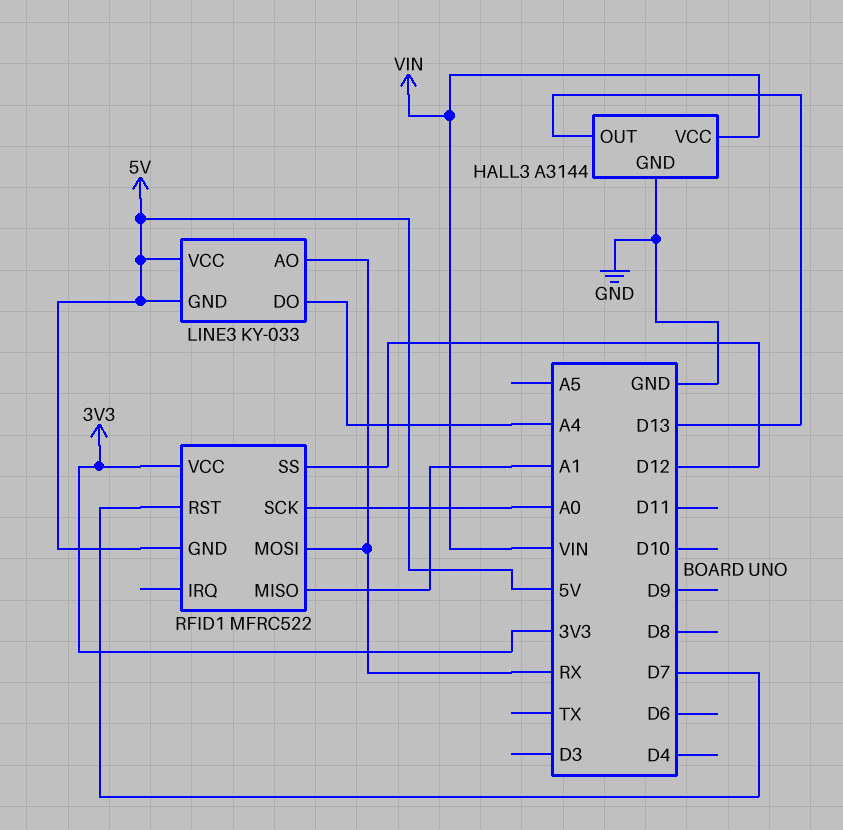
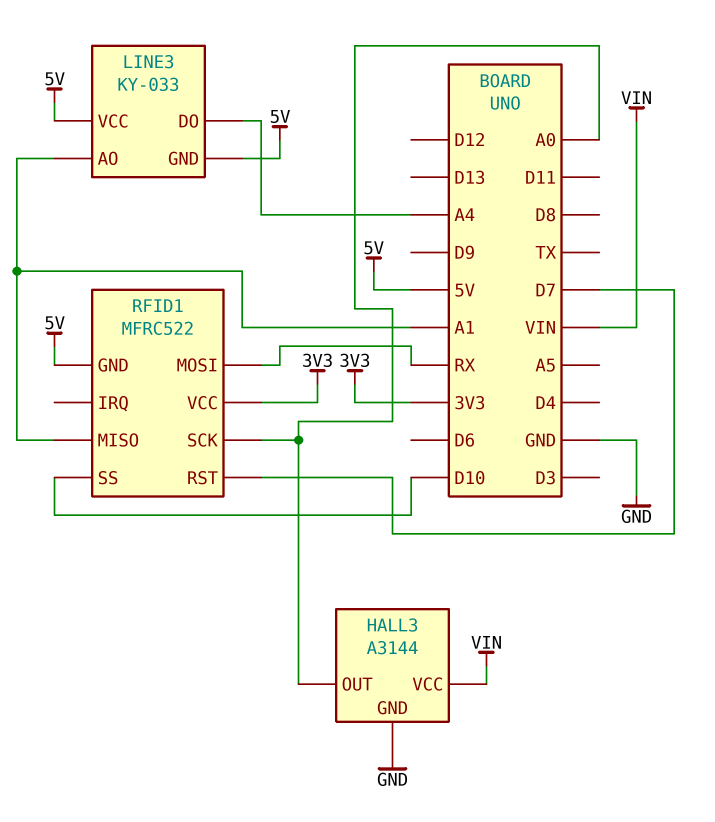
HALL3 pin OUT: D13 -> A0
LINE3 pin AO: RX -> A1
RFID1 pin SS: D12 -> D10

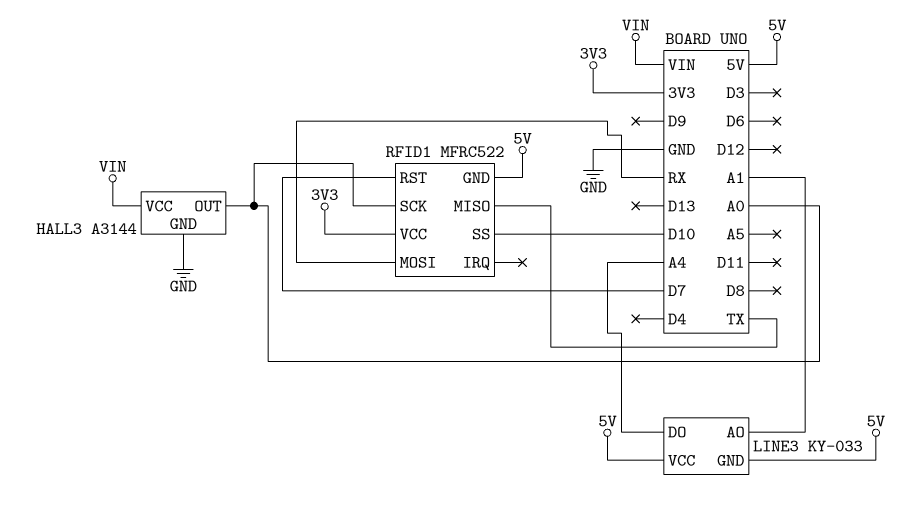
RFID1 pin MISO: A1 -> TX

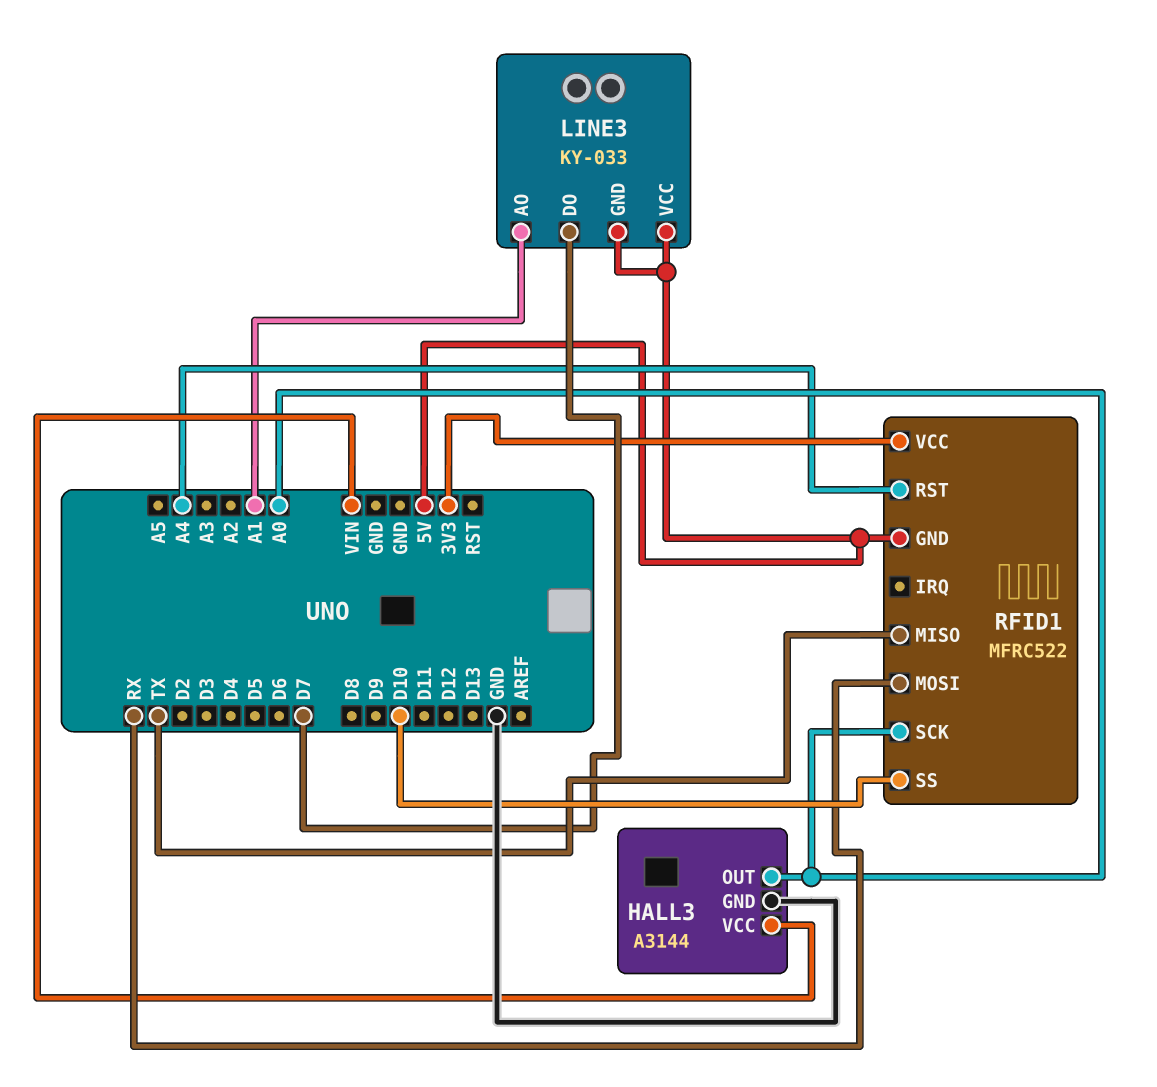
LINE3 pin DO: A4 -> D7
RFID1 pin RST: D7 -> A4

